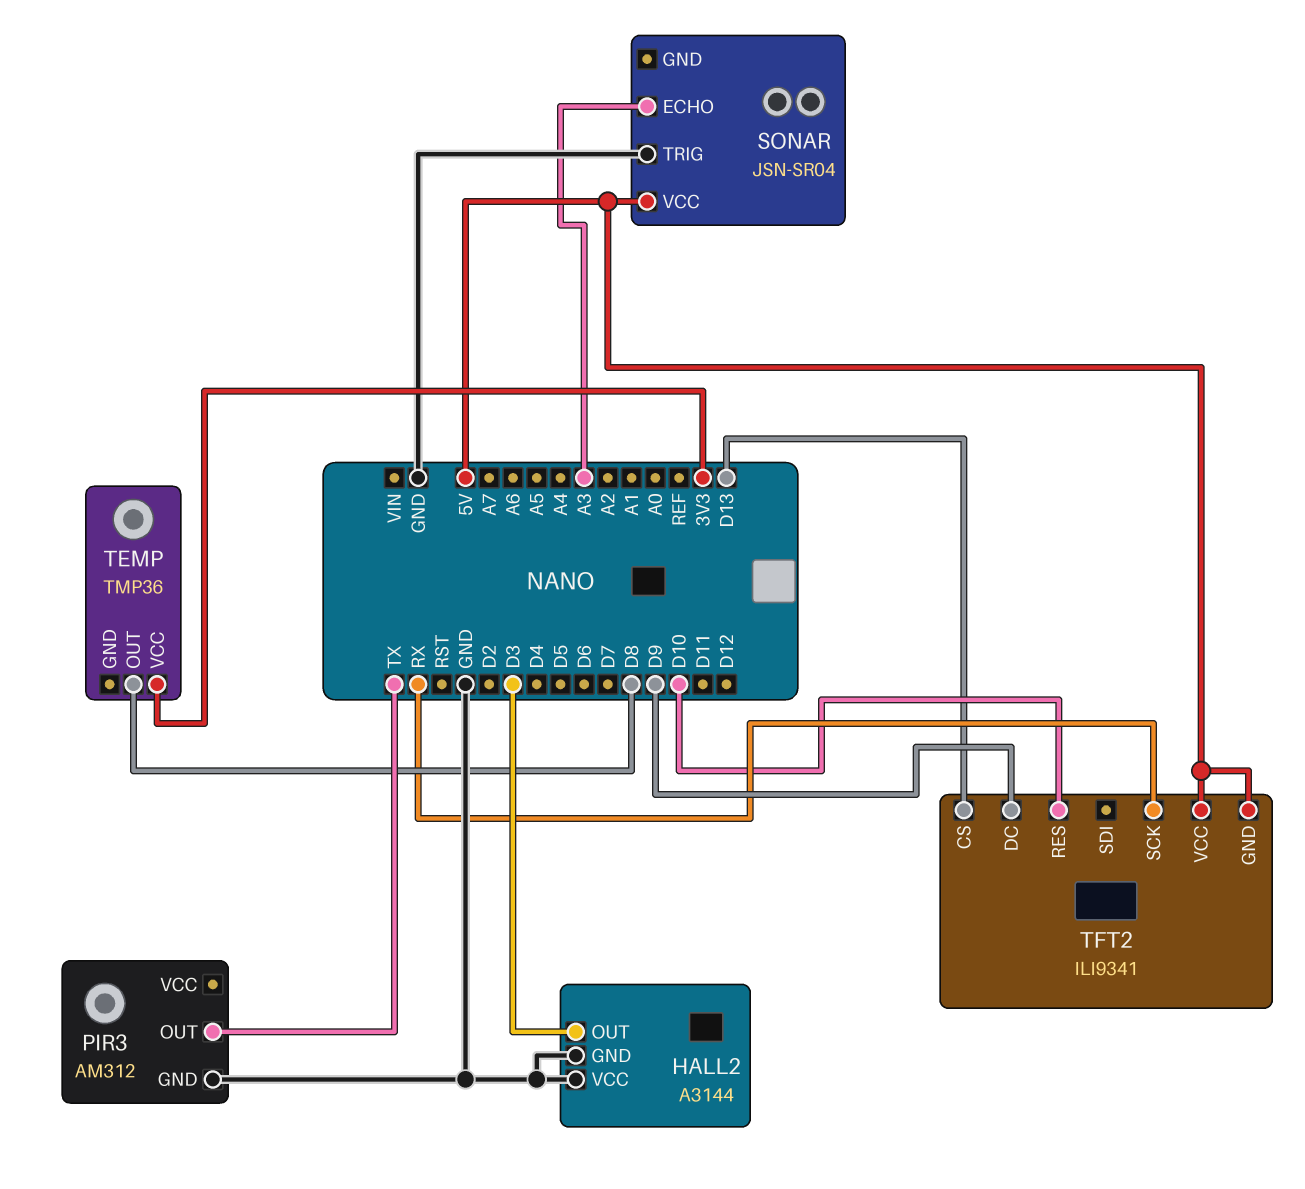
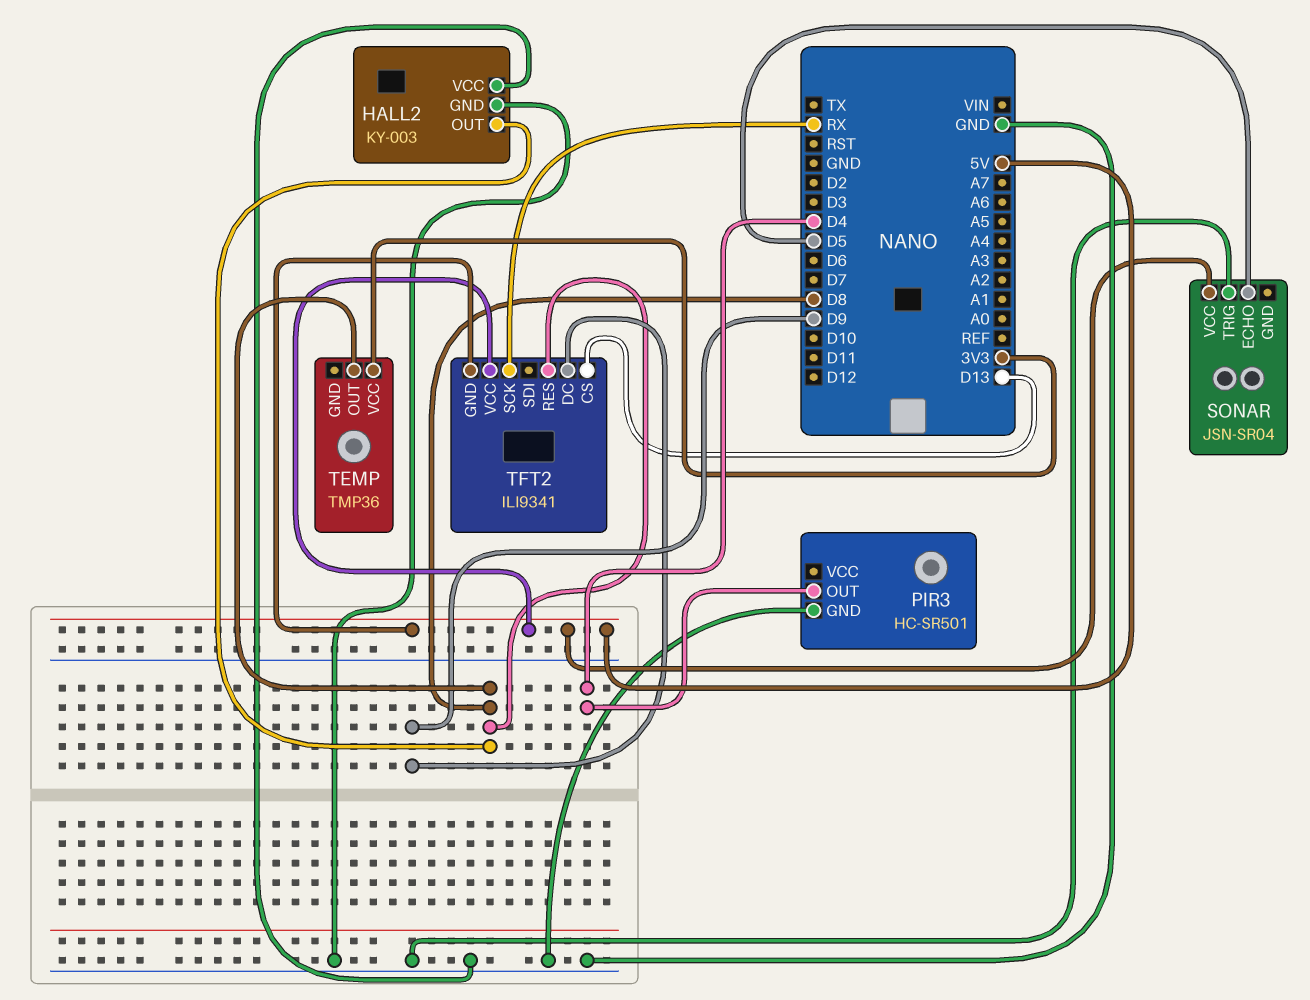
HALL2: A3144 -> KY-003
HALL2 pin OUT: D3 -> D8
PIR3: AM312 -> HC-SR501
PIR3 pin OUT: TX -> D4
SONAR pin ECHO: A3 -> D5
TFT2 pin RES: D10 -> D8

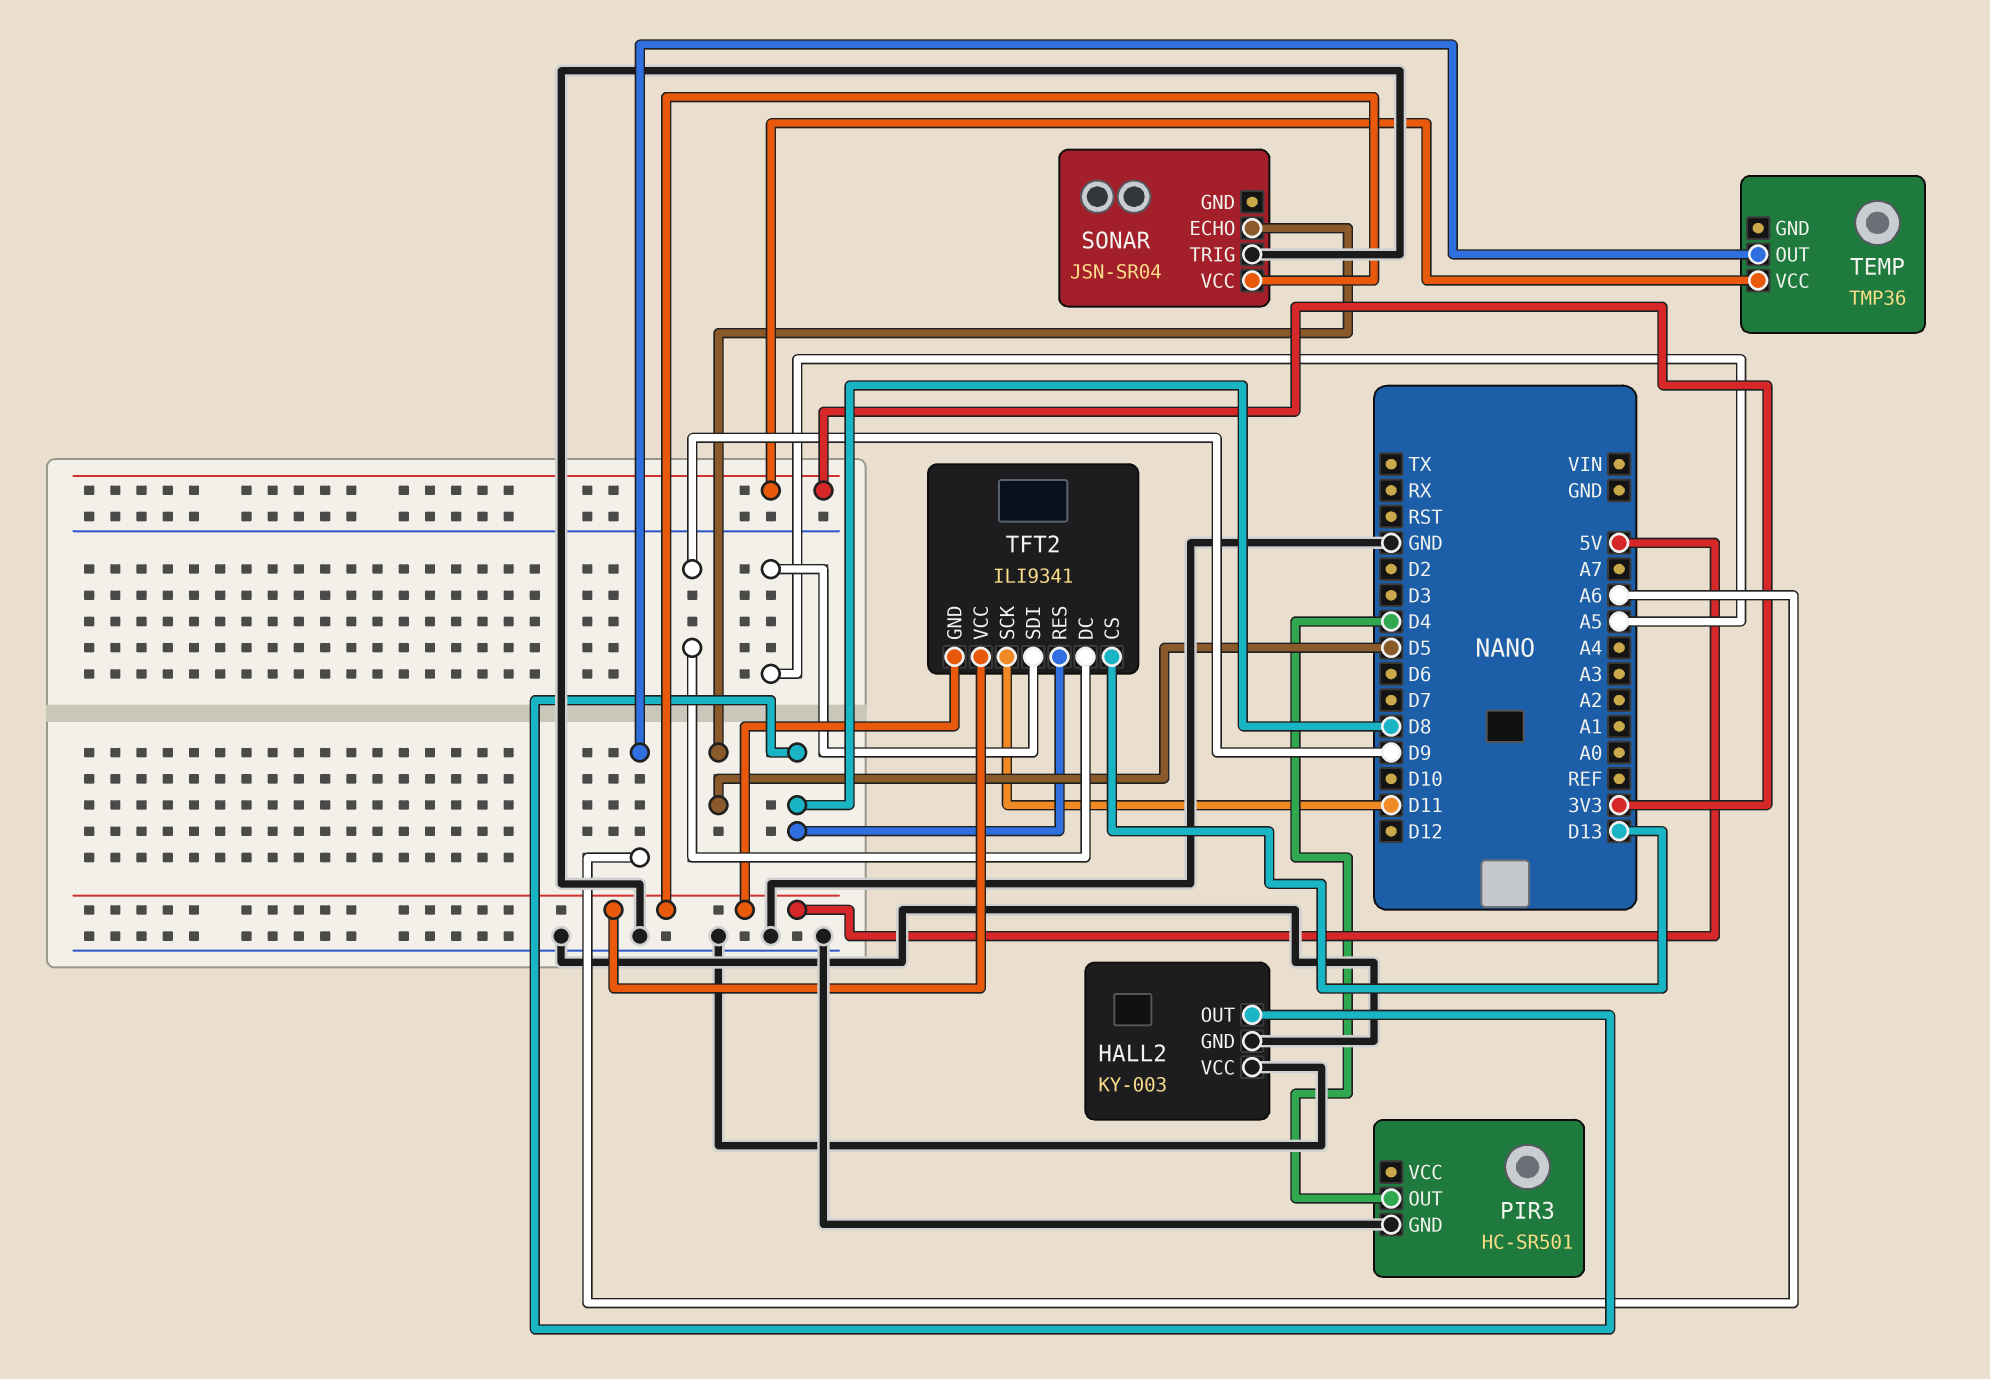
TEMP pin OUT: D8 -> A6
TFT2 pin SCK: RX -> D11
TFT2 pin SDI: none -> A5

